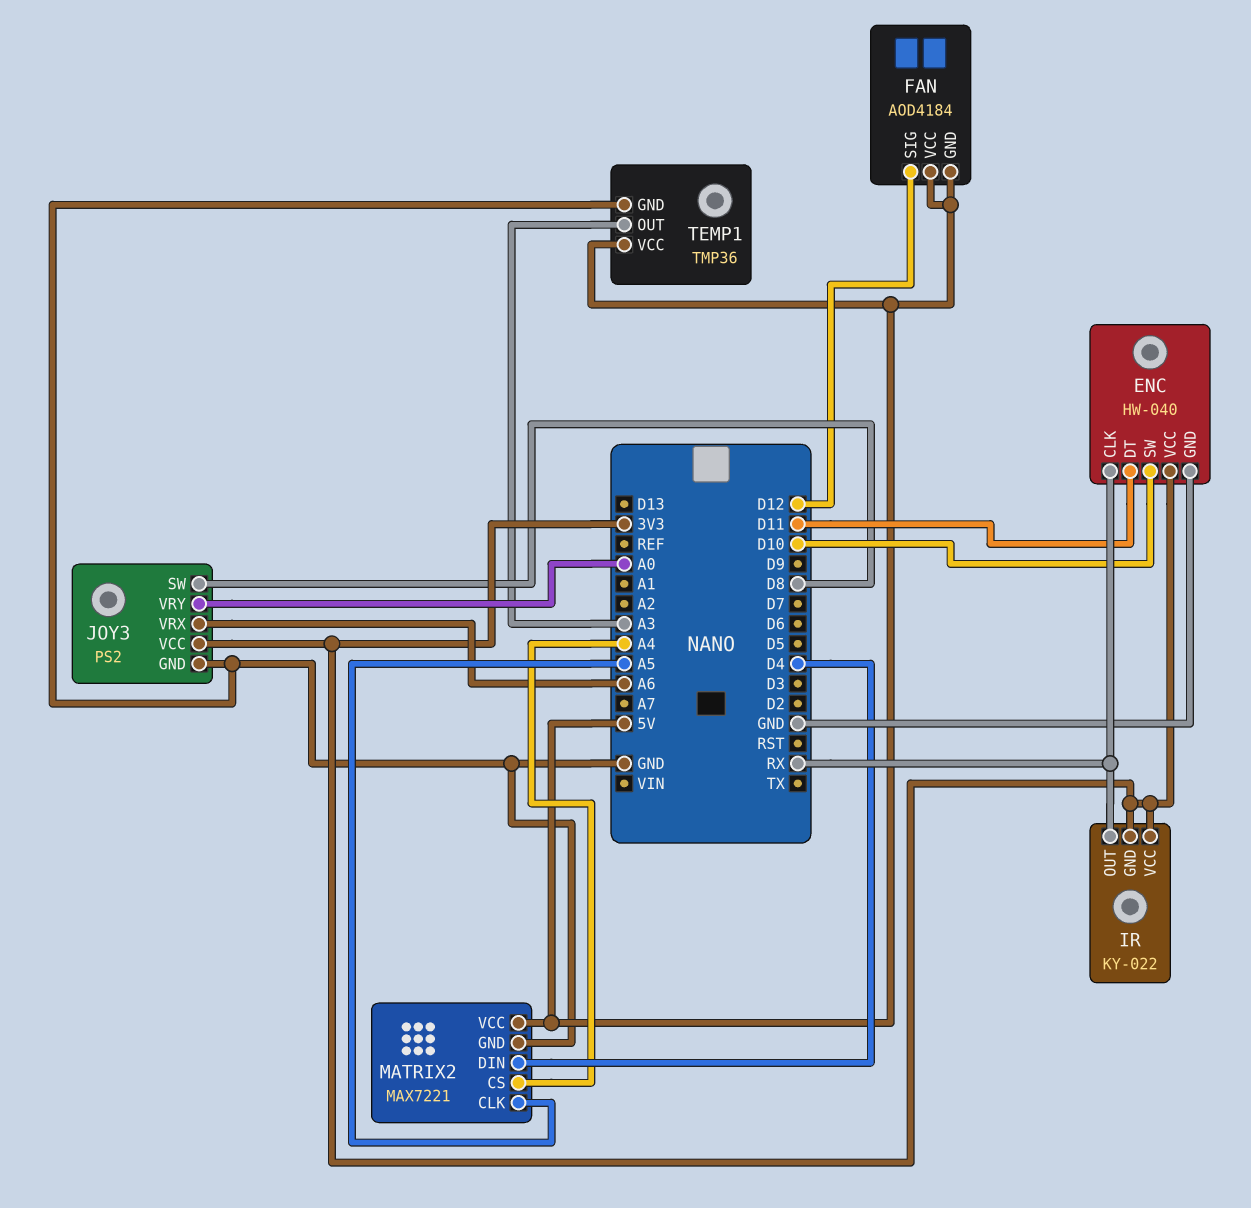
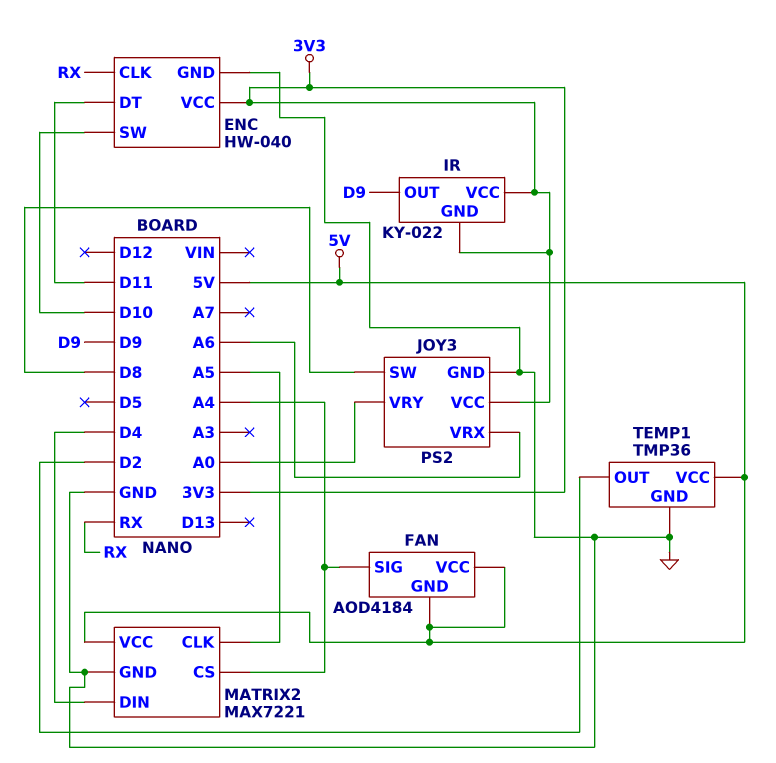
FAN pin SIG: D12 -> A4
IR pin OUT: RX -> D9
TEMP1 pin OUT: A3 -> D2

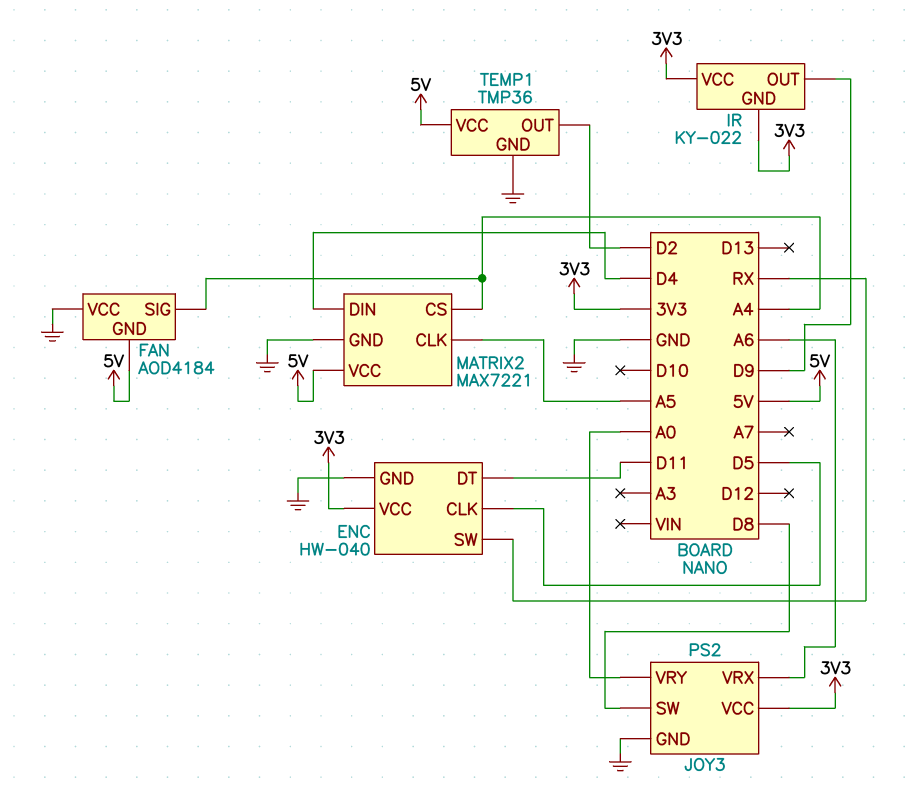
ENC pin CLK: RX -> D5
ENC pin SW: D10 -> RX
FAN pin VCC: 5V -> GND

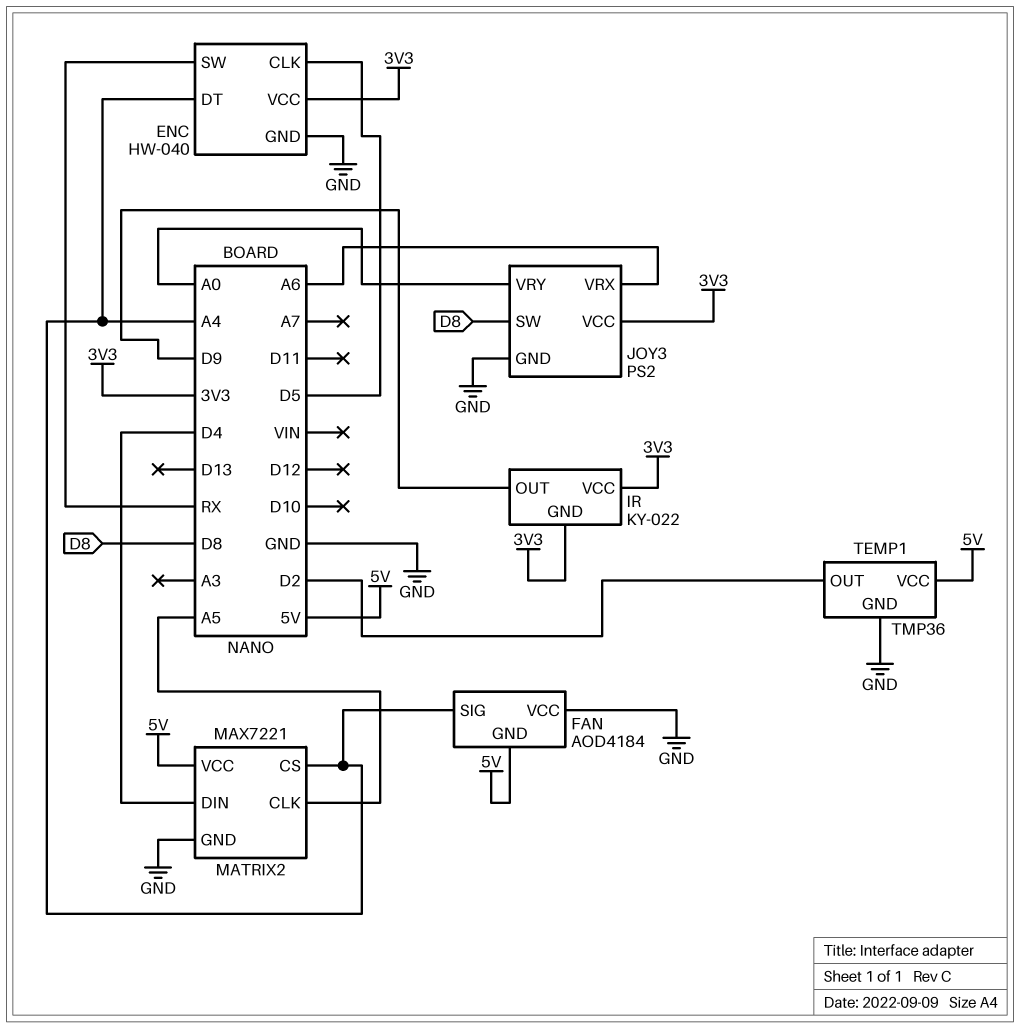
ENC pin DT: D11 -> A4

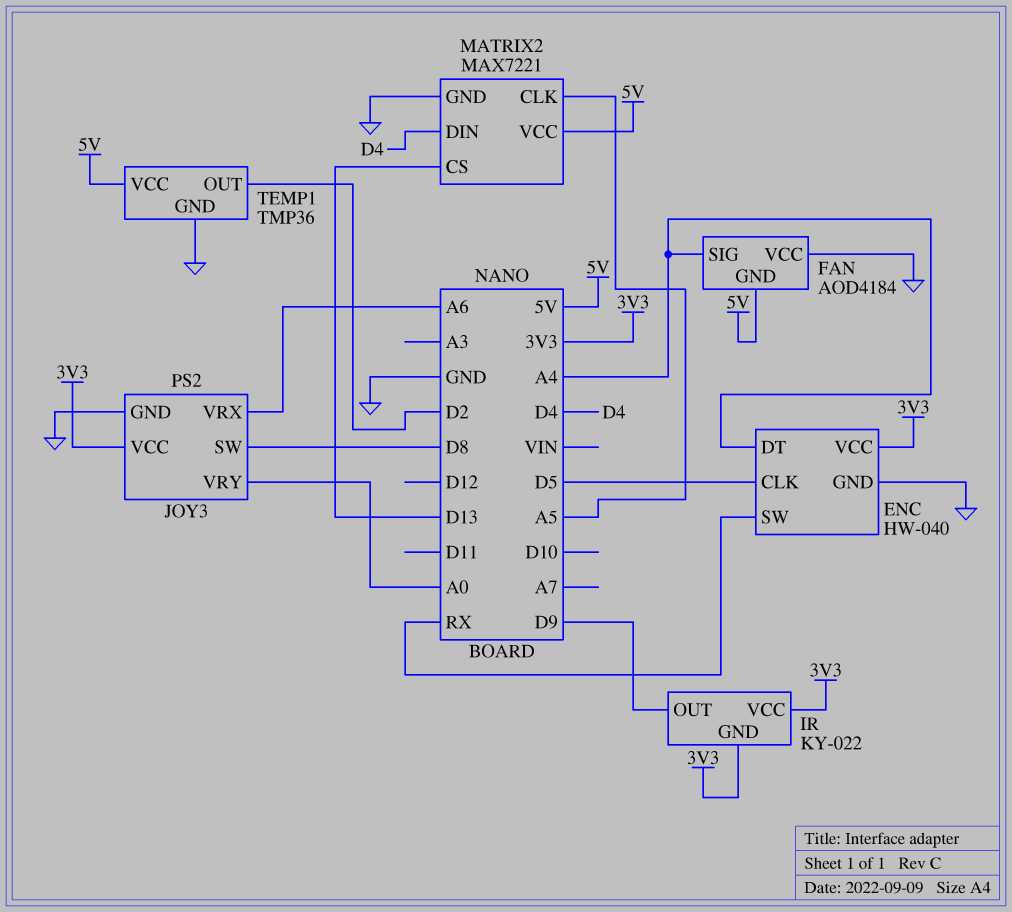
MATRIX2 pin CS: A4 -> D13

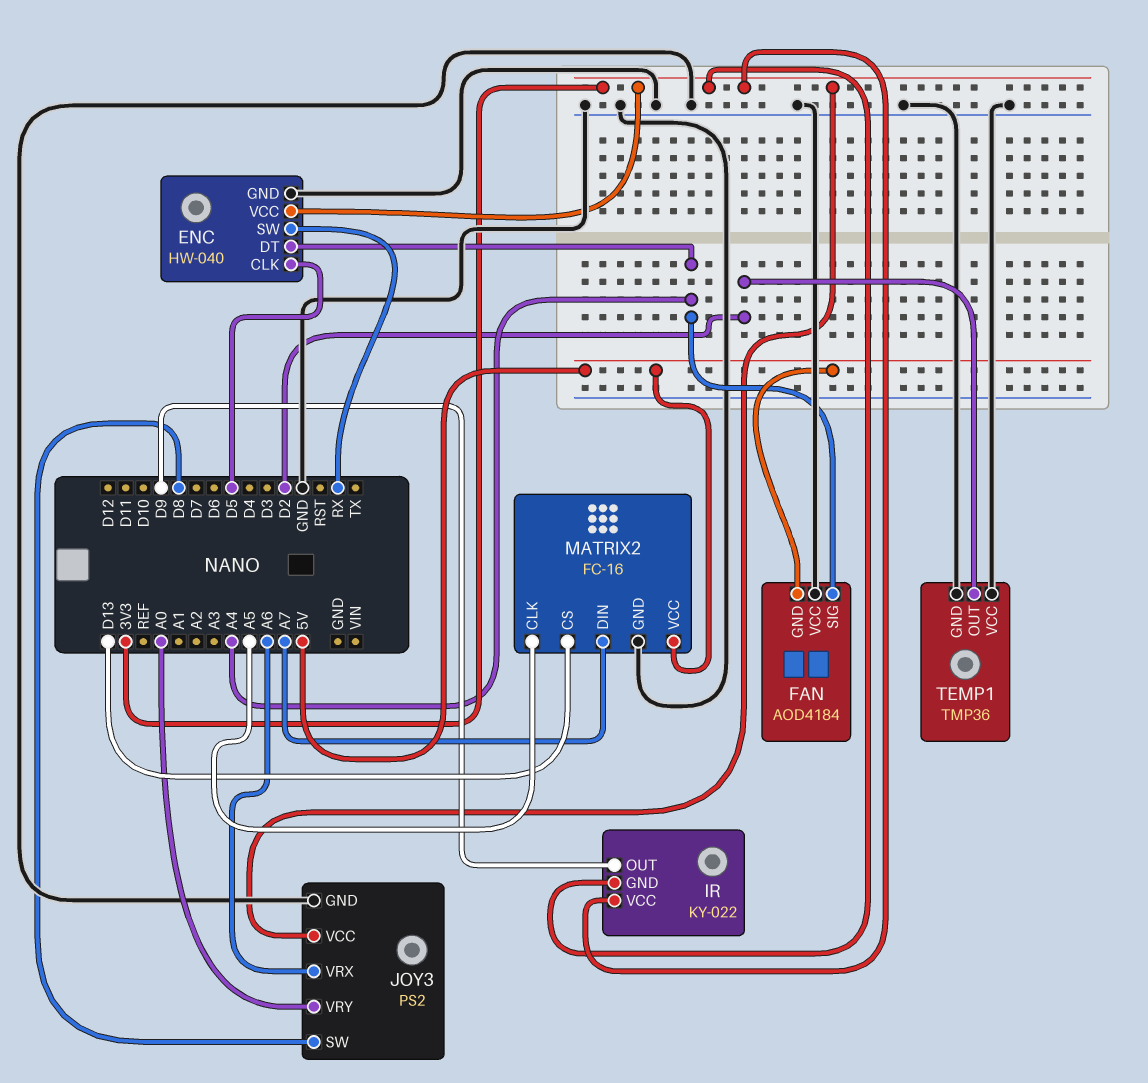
MATRIX2: MAX7221 -> FC-16
MATRIX2 pin DIN: D4 -> A7
TEMP1 pin VCC: 5V -> GND

